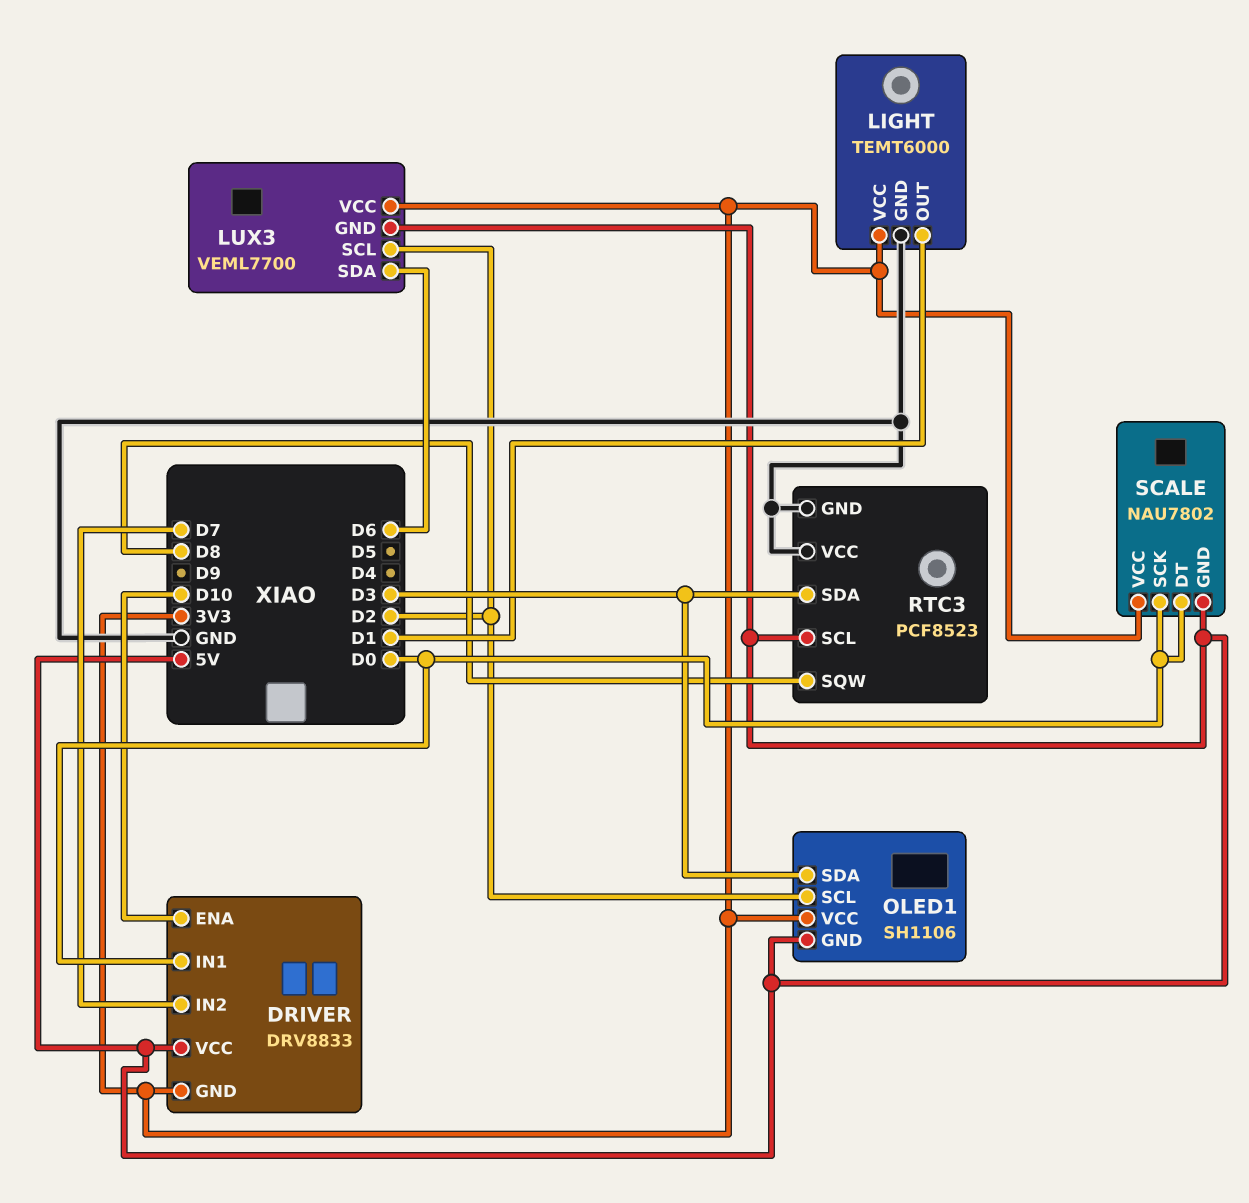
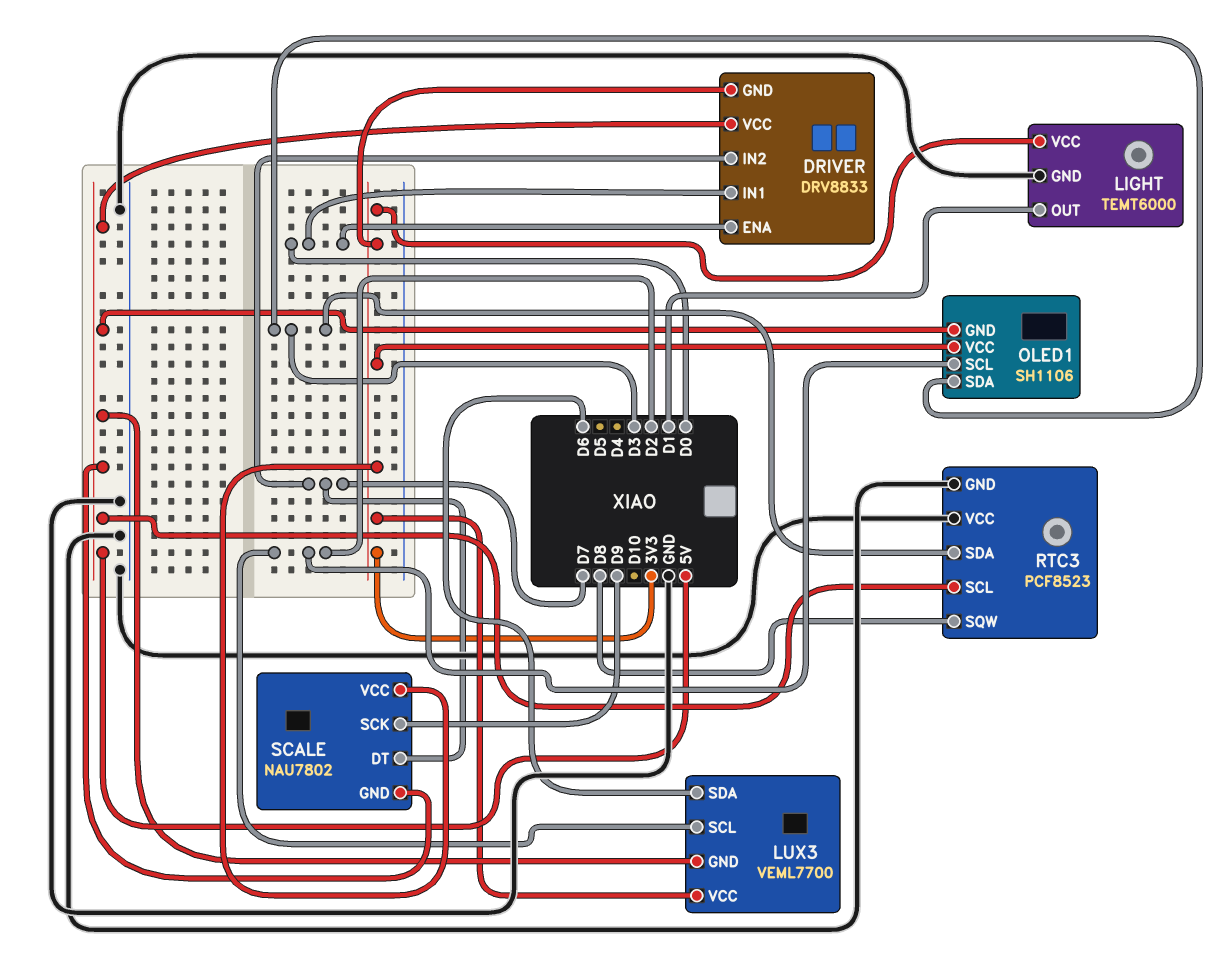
DRIVER pin ENA: D10 -> D0
SCALE pin DT: D0 -> D7
SCALE pin SCK: D0 -> D9

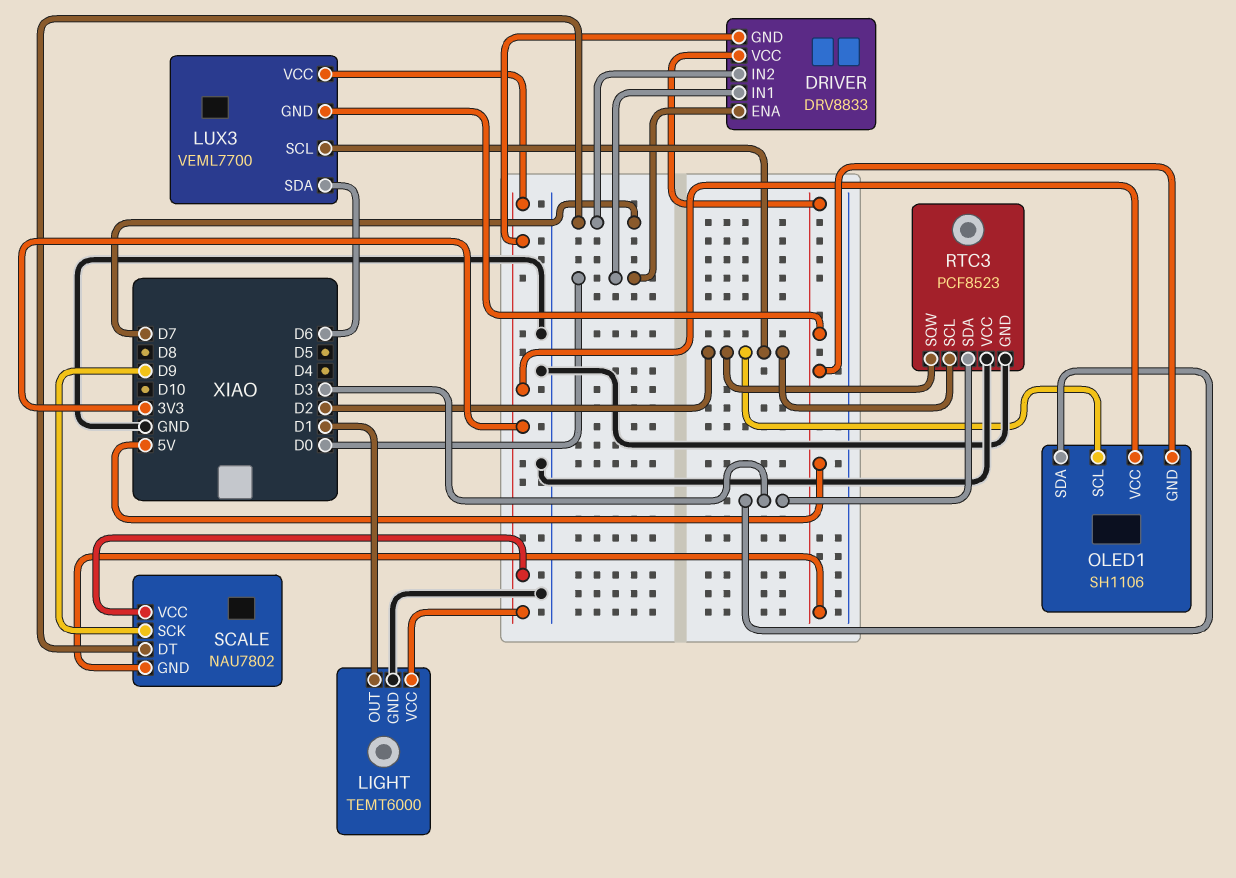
RTC3 pin SCL: 5V -> D2
RTC3 pin SQW: D8 -> D2

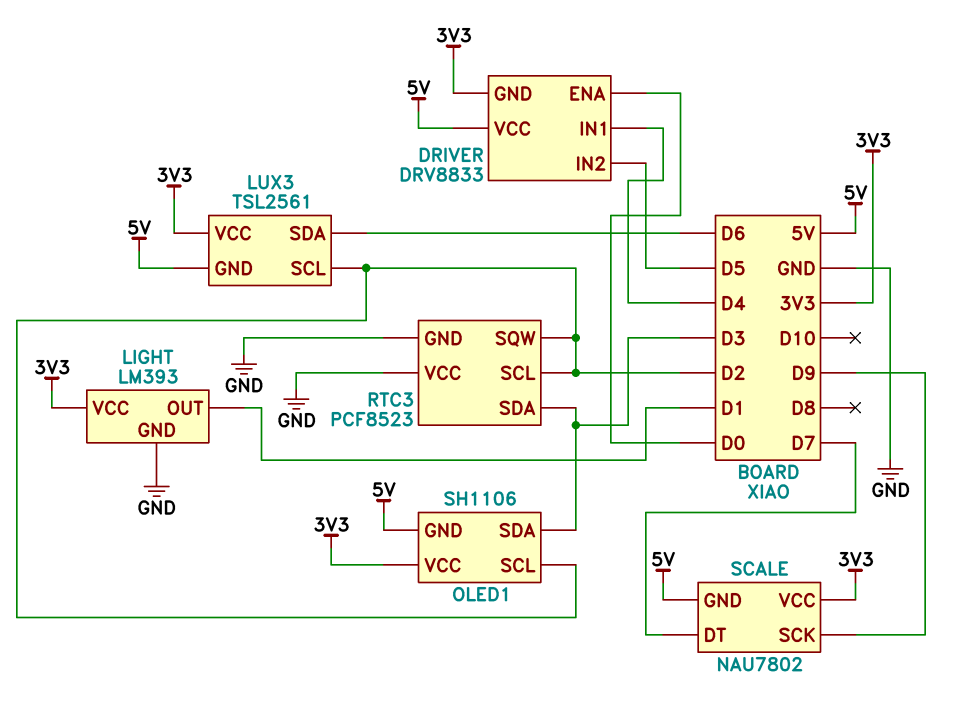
DRIVER pin IN1: D0 -> D4
DRIVER pin IN2: D7 -> D5
LIGHT: TEMT6000 -> LM393
LUX3: VEML7700 -> TSL2561

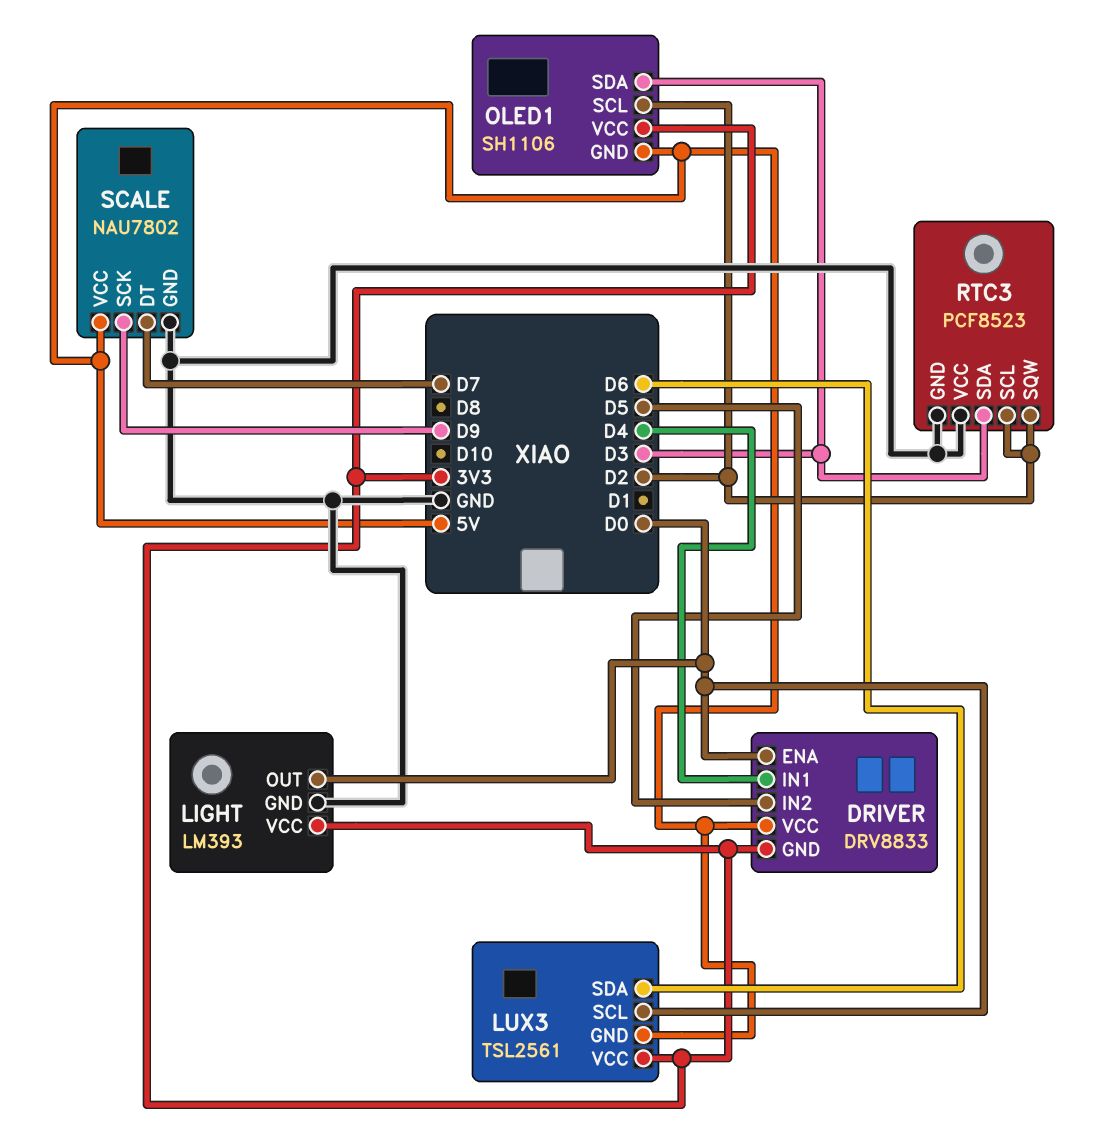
LIGHT pin OUT: D1 -> D0
LUX3 pin SCL: D2 -> D0
SCALE pin GND: 5V -> GND
SCALE pin VCC: 3V3 -> 5V

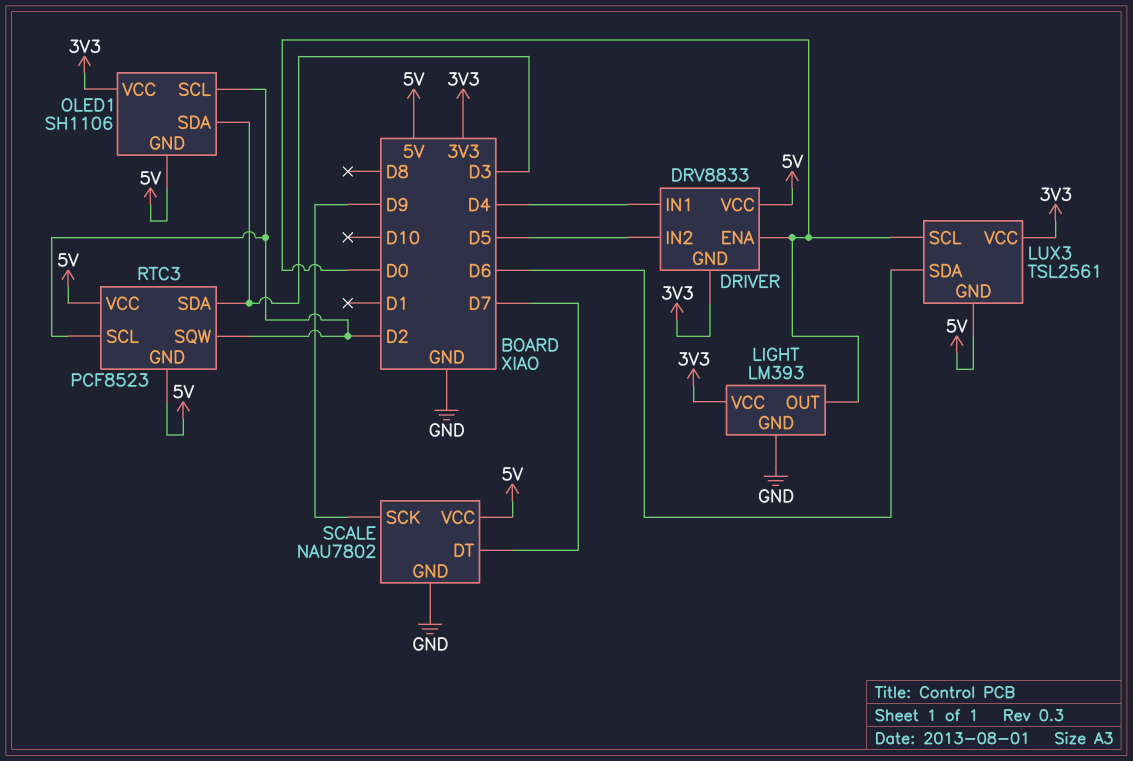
RTC3 pin GND: GND -> 5V
RTC3 pin VCC: GND -> 5V

